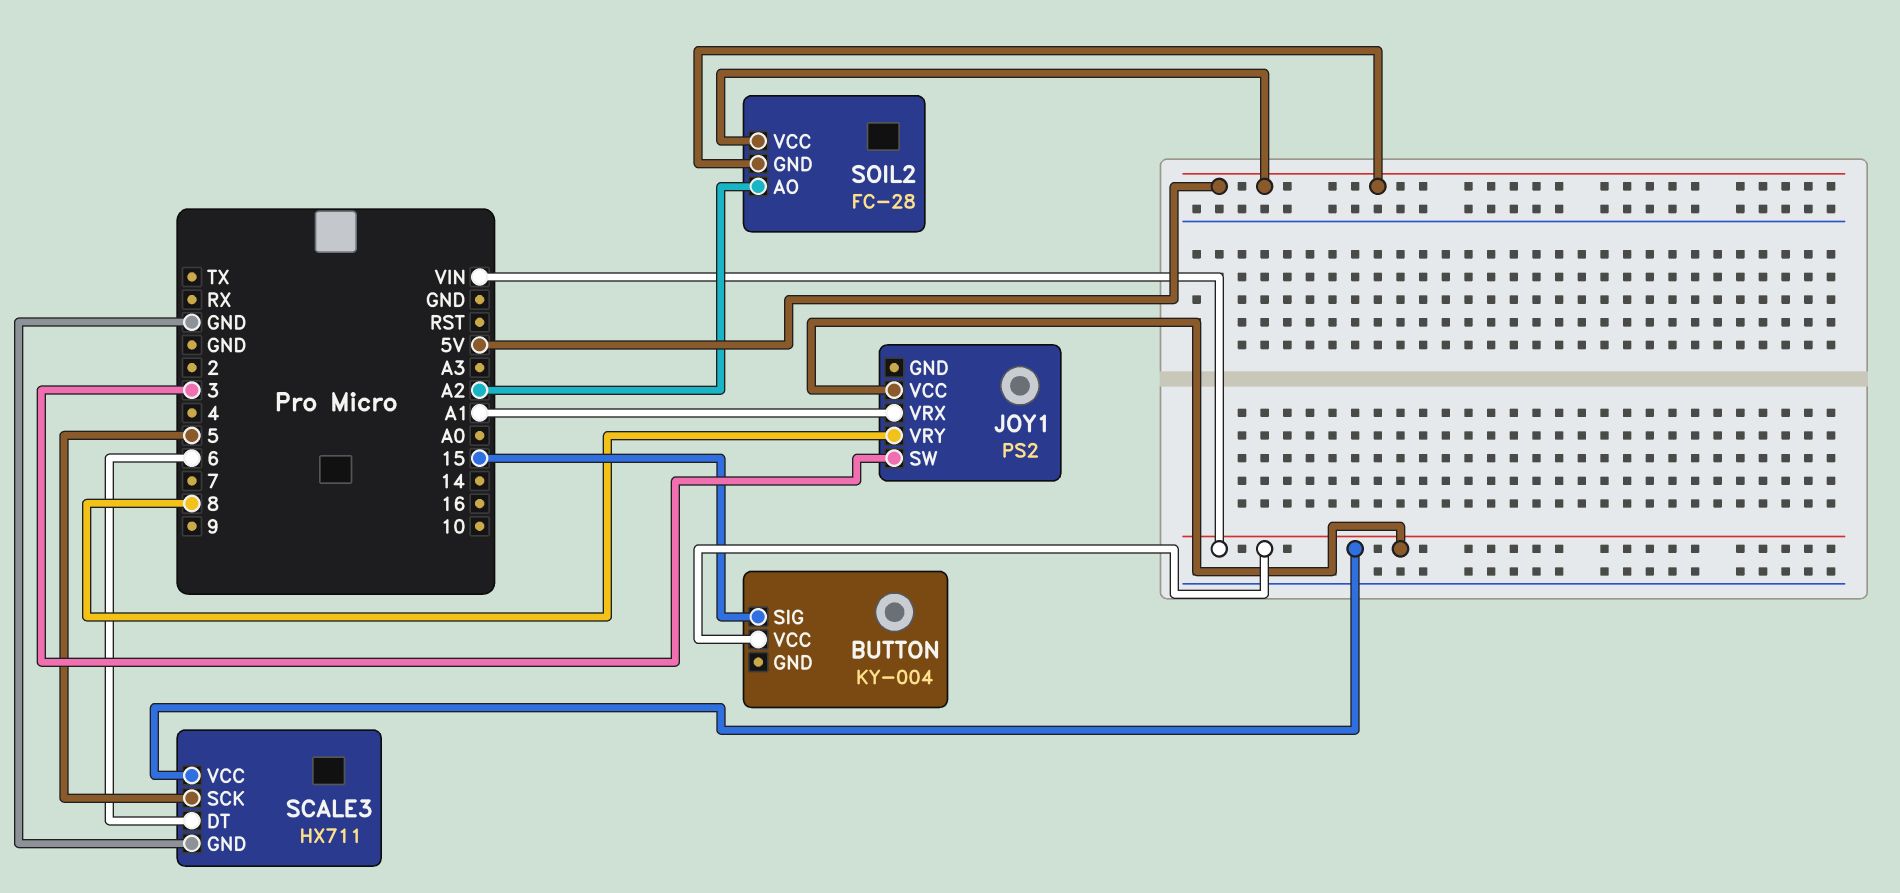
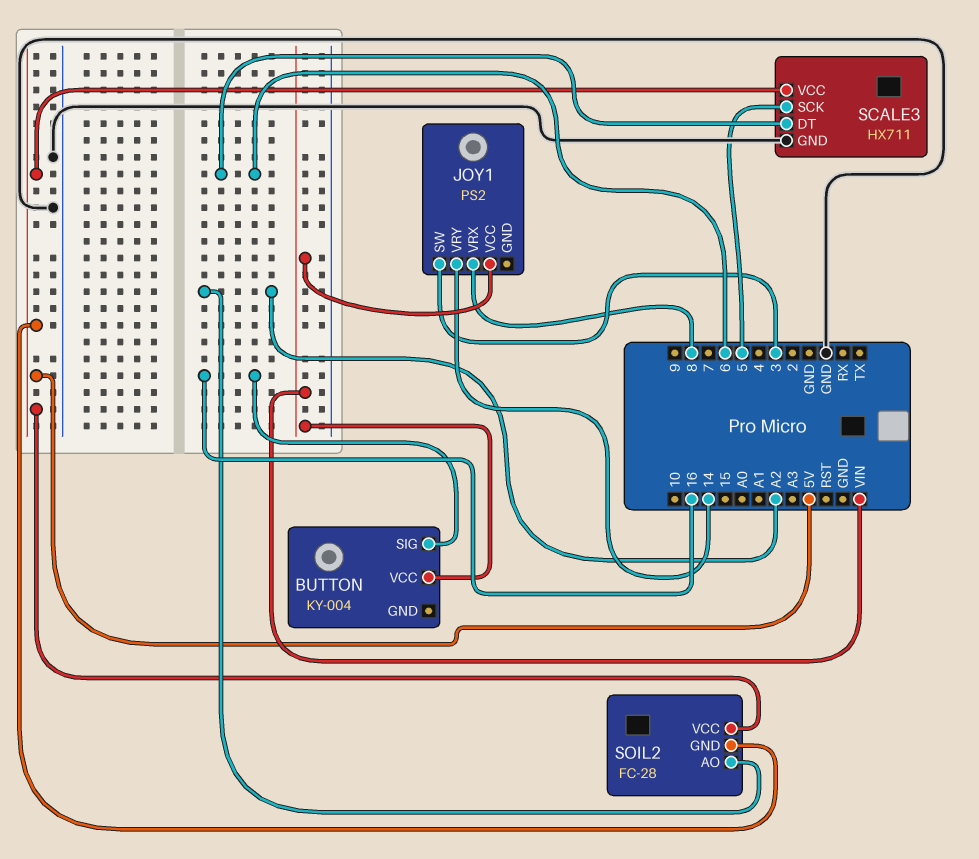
BUTTON pin SIG: 15 -> 16
JOY1 pin VRX: A1 -> 8
JOY1 pin VRY: 8 -> 14
SCALE3 pin VCC: VIN -> 5V

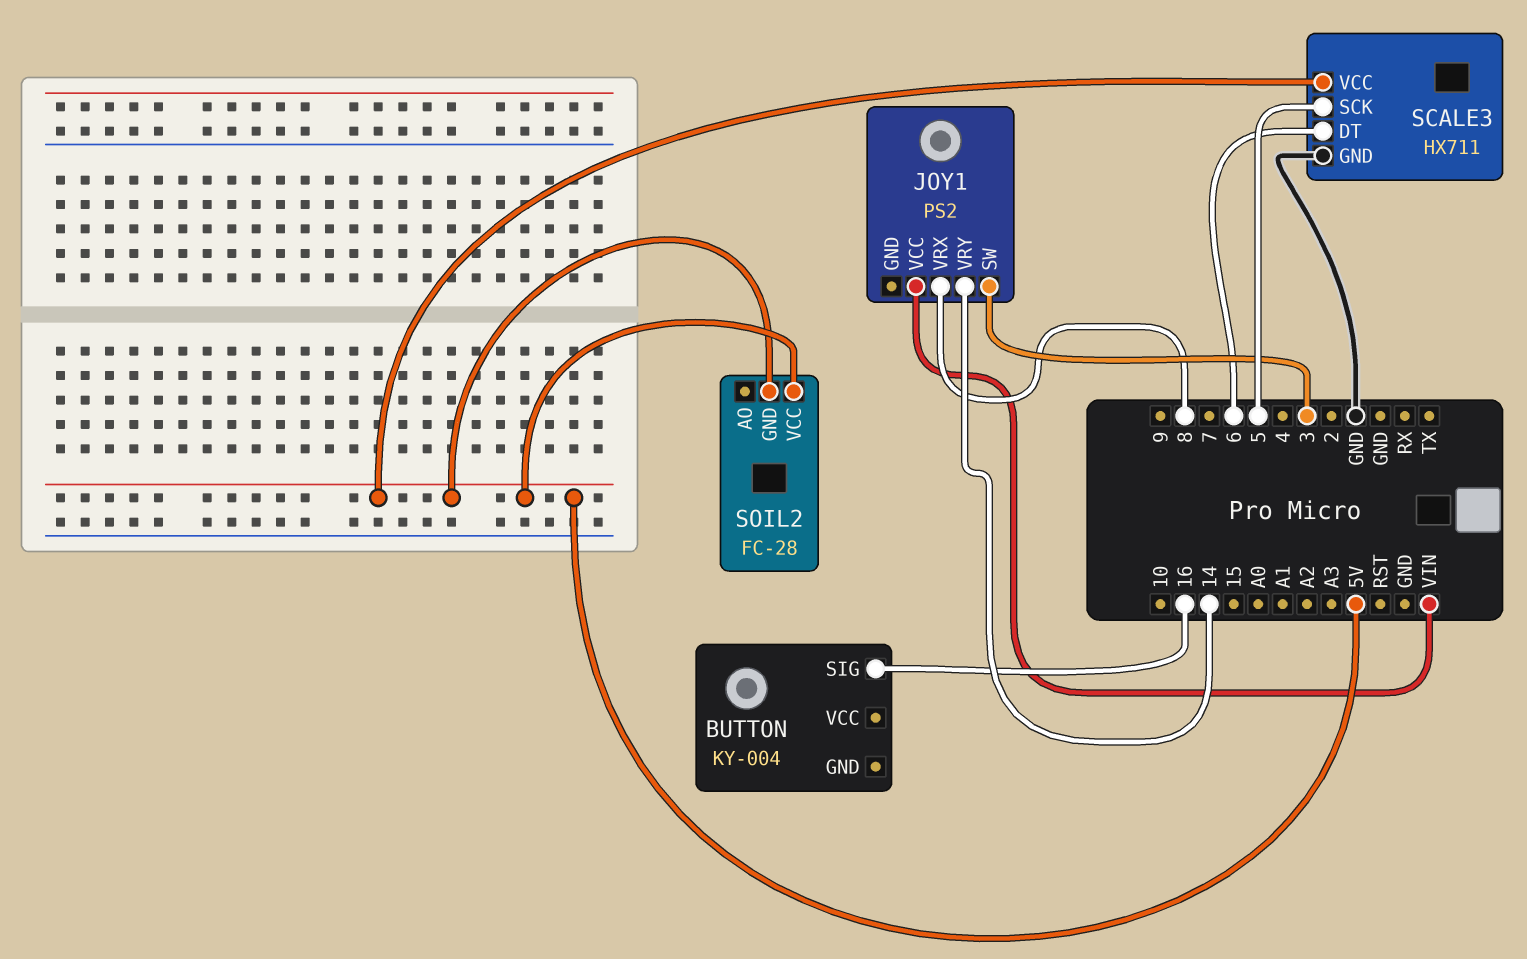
BUTTON pin VCC: VIN -> none
SOIL2 pin AO: A2 -> none

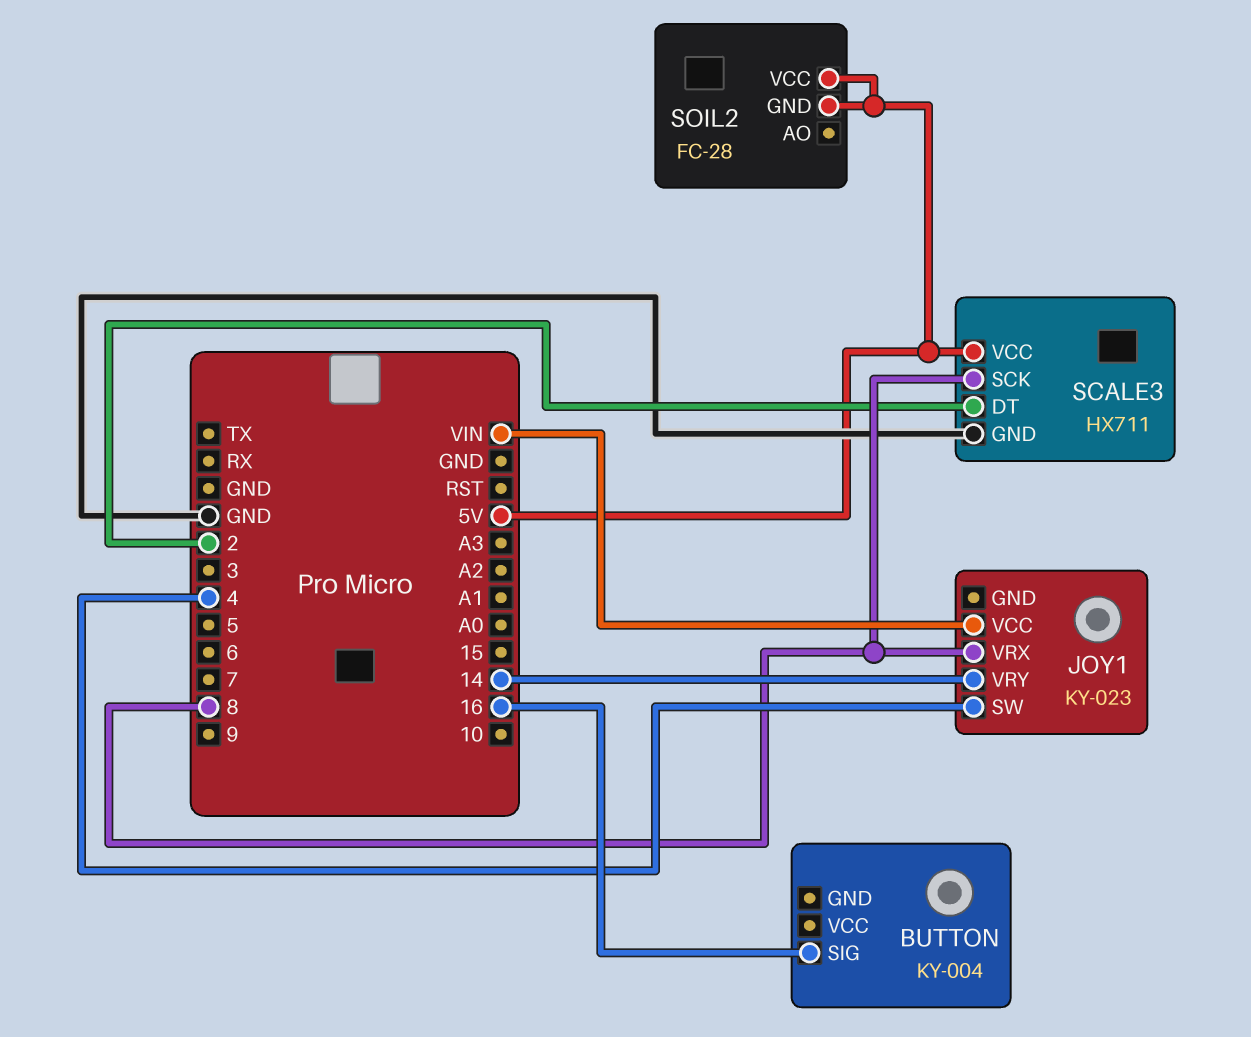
JOY1: PS2 -> KY-023
JOY1 pin SW: 3 -> 4
SCALE3 pin DT: 6 -> 2
SCALE3 pin SCK: 5 -> 8

